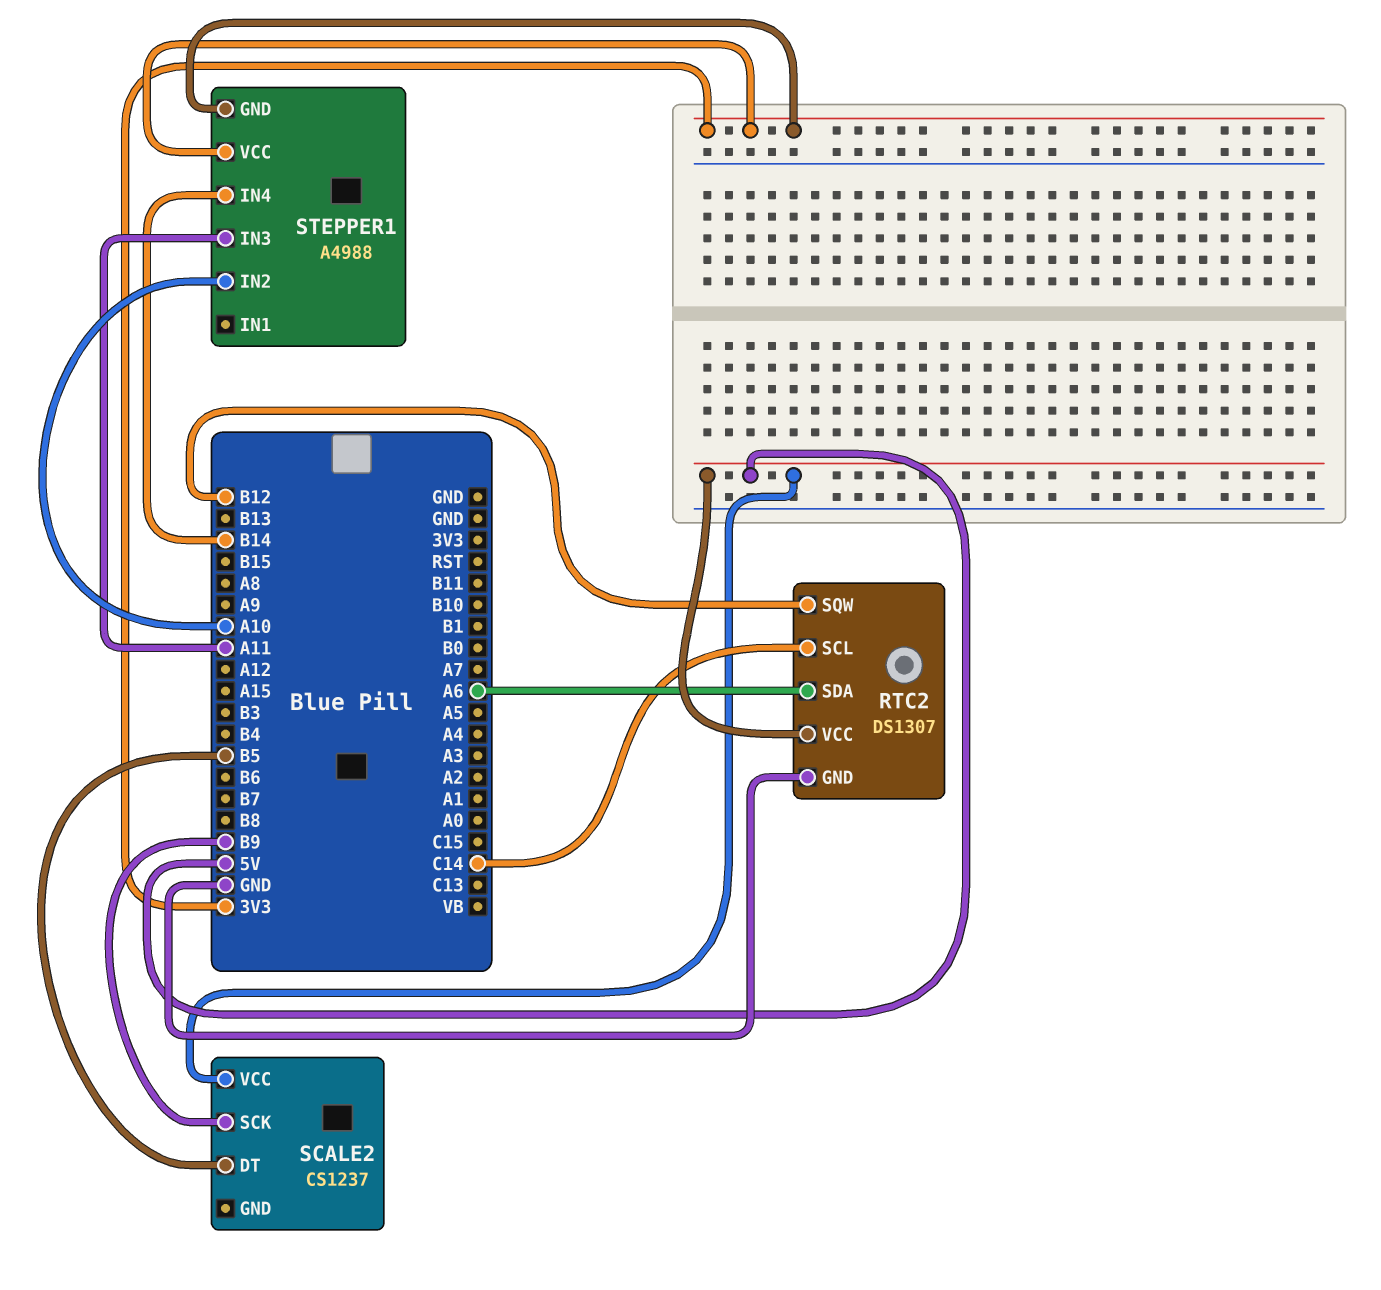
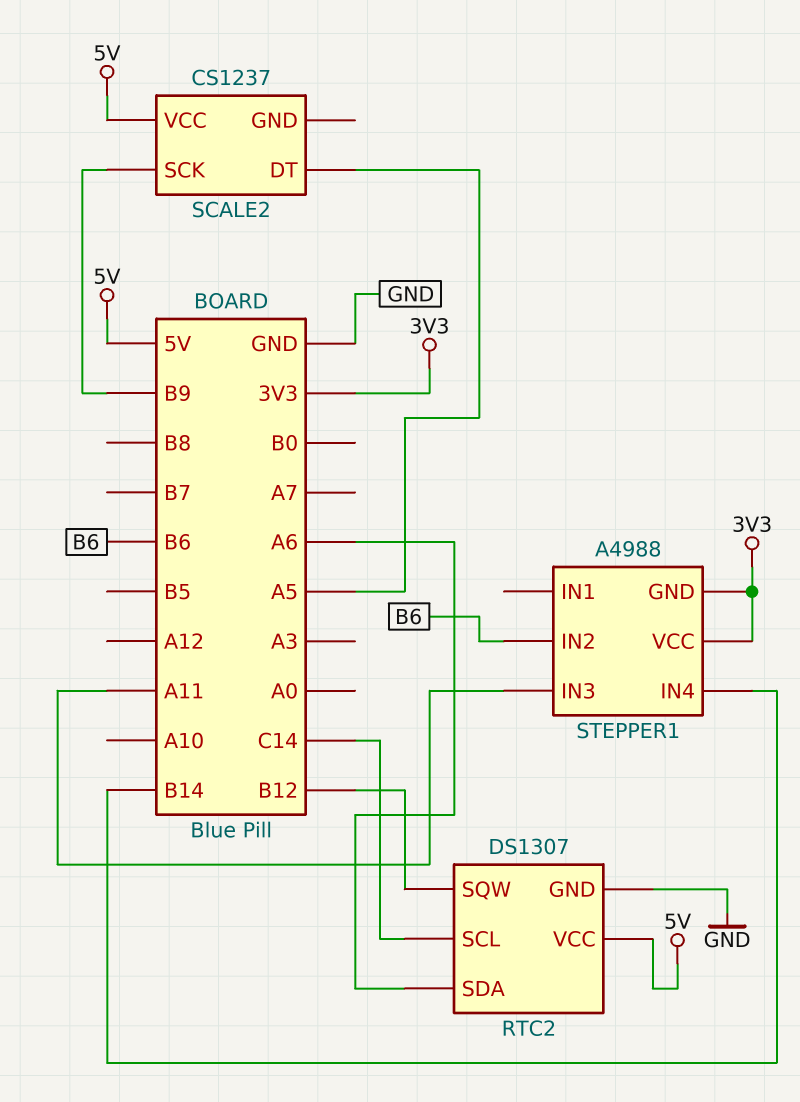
SCALE2 pin DT: B5 -> A5
STEPPER1 pin IN2: A10 -> B6

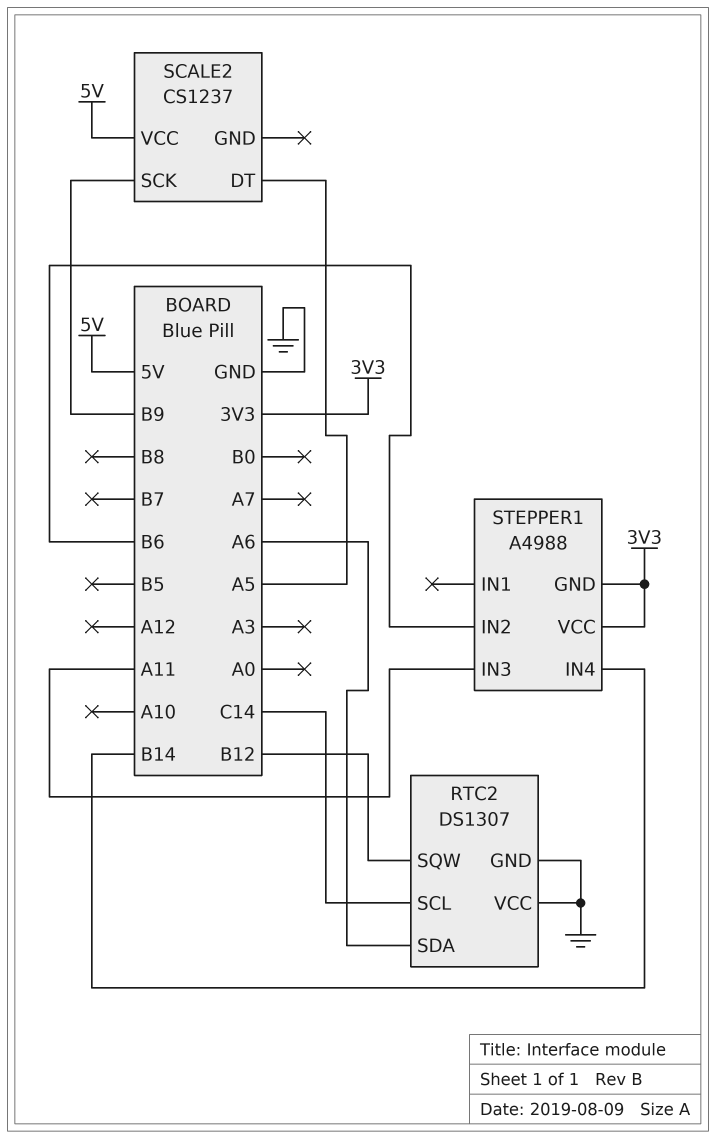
RTC2 pin VCC: 5V -> GND

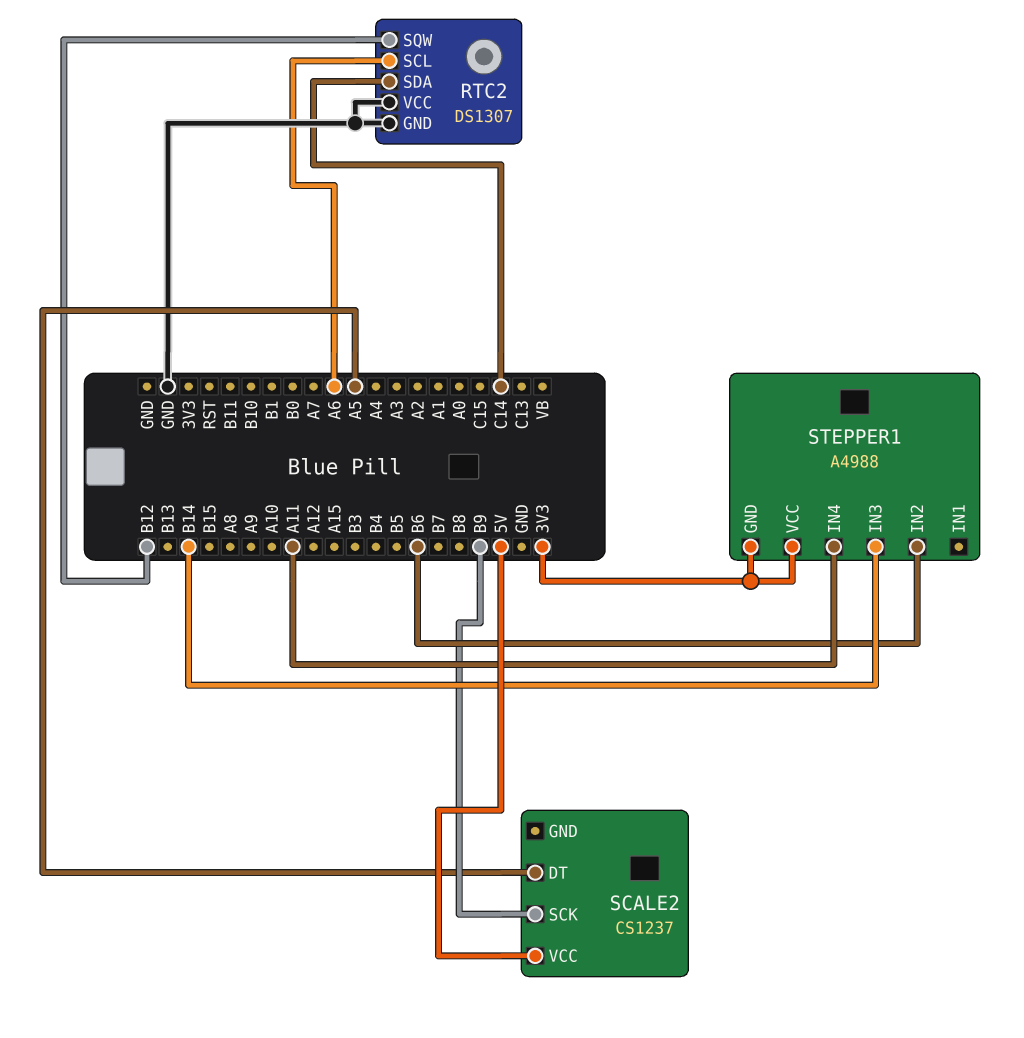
RTC2 pin SCL: C14 -> A6
RTC2 pin SDA: A6 -> C14
STEPPER1 pin IN3: A11 -> B14
STEPPER1 pin IN4: B14 -> A11

